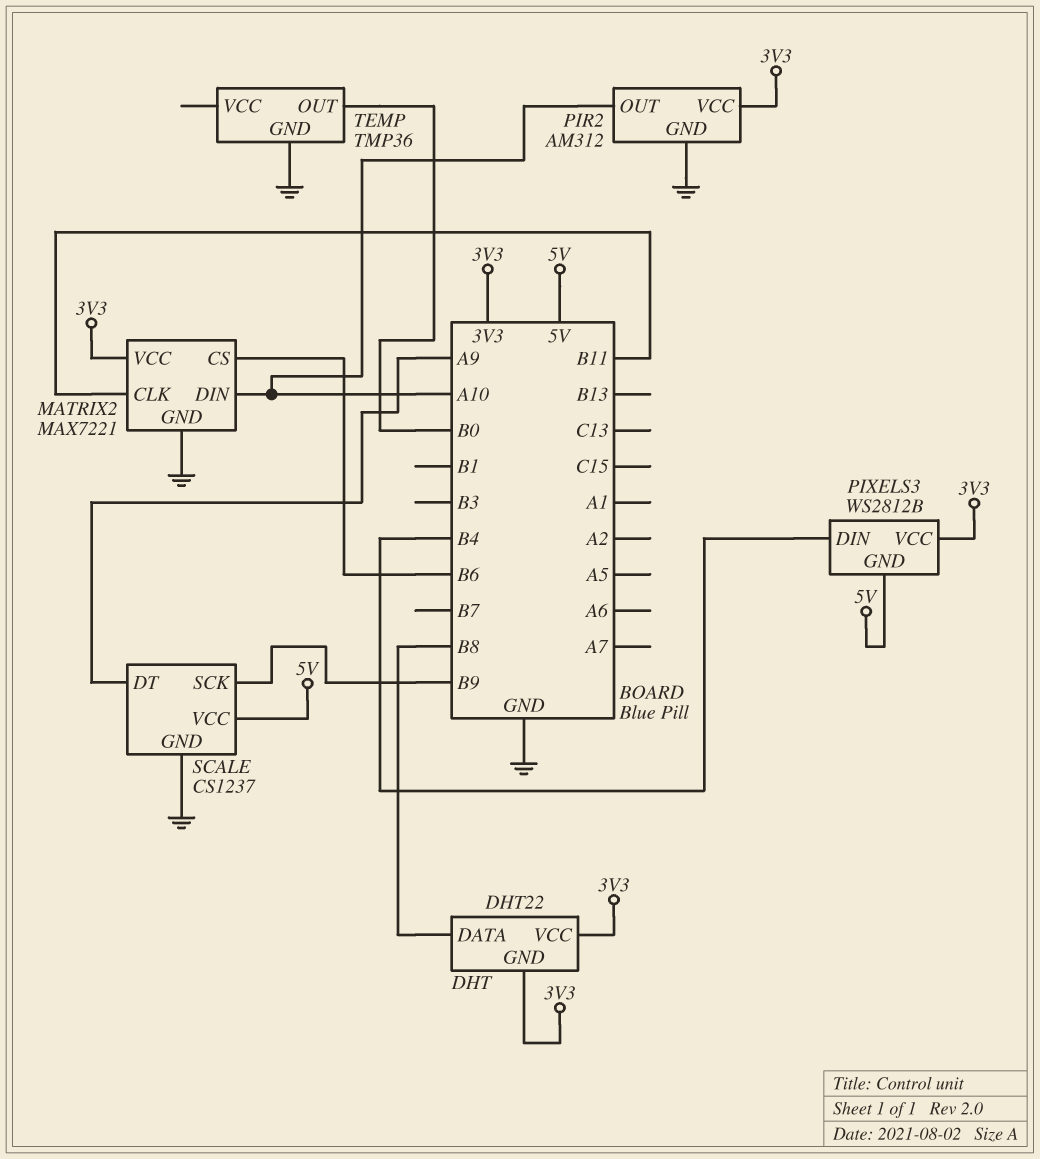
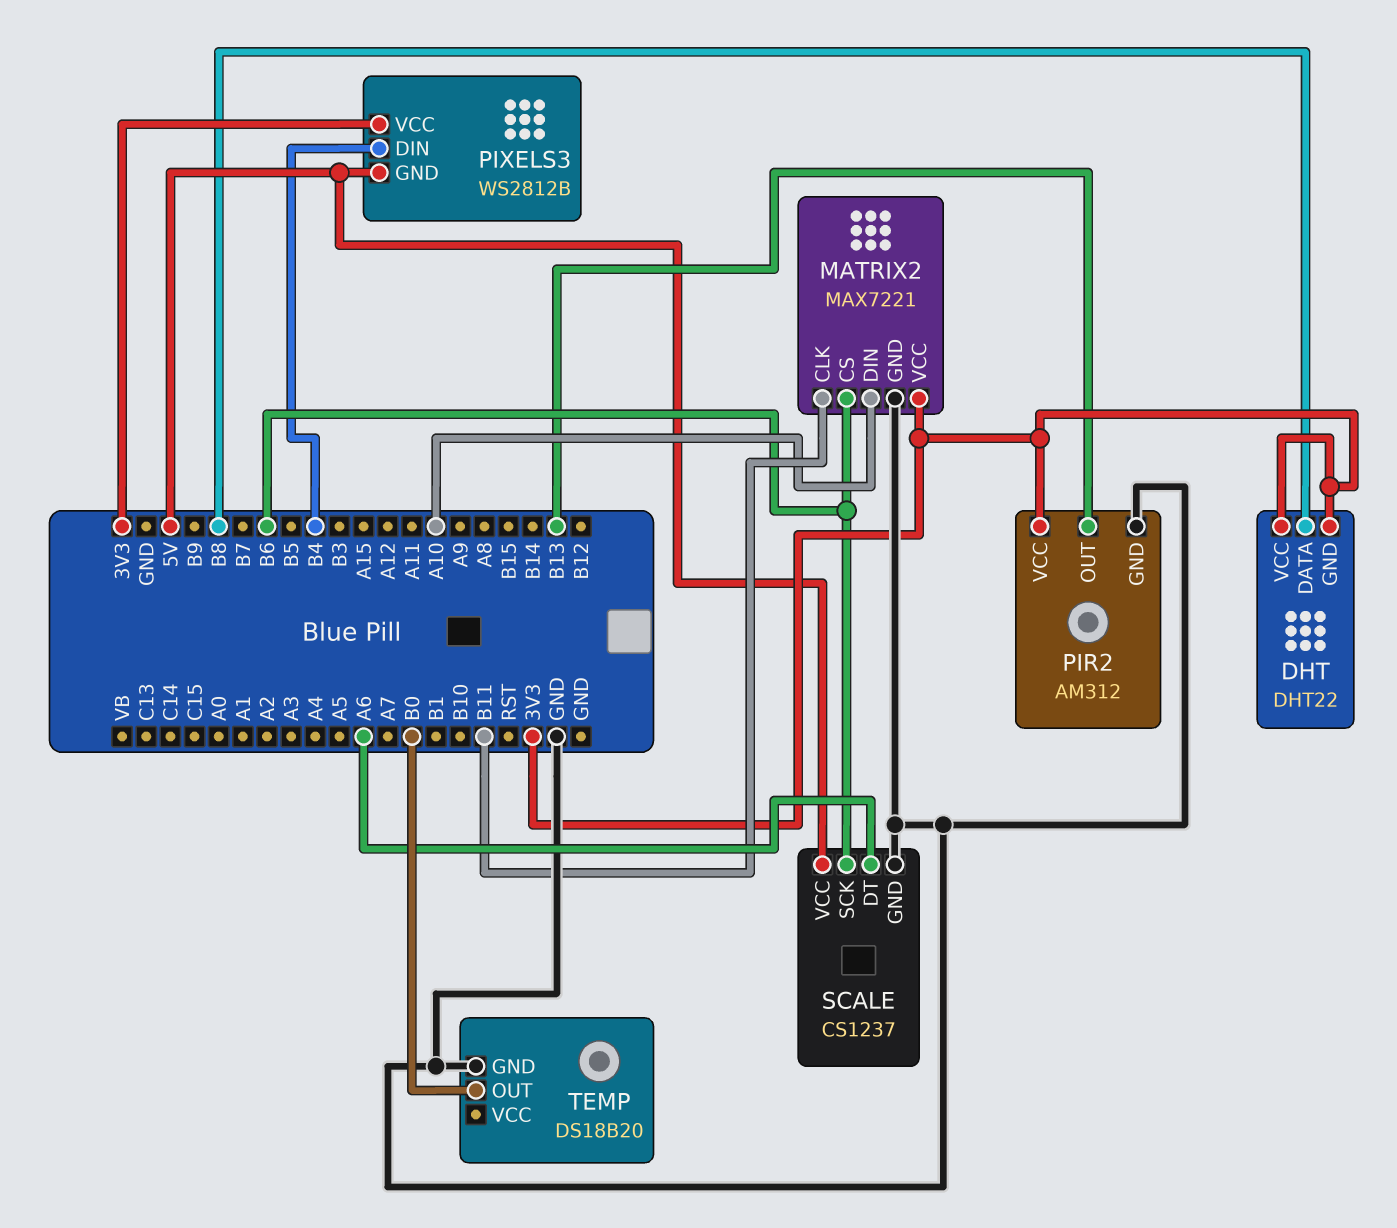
PIR2 pin OUT: A10 -> B13
SCALE pin DT: A9 -> A6
SCALE pin SCK: B9 -> B6
TEMP: TMP36 -> DS18B20

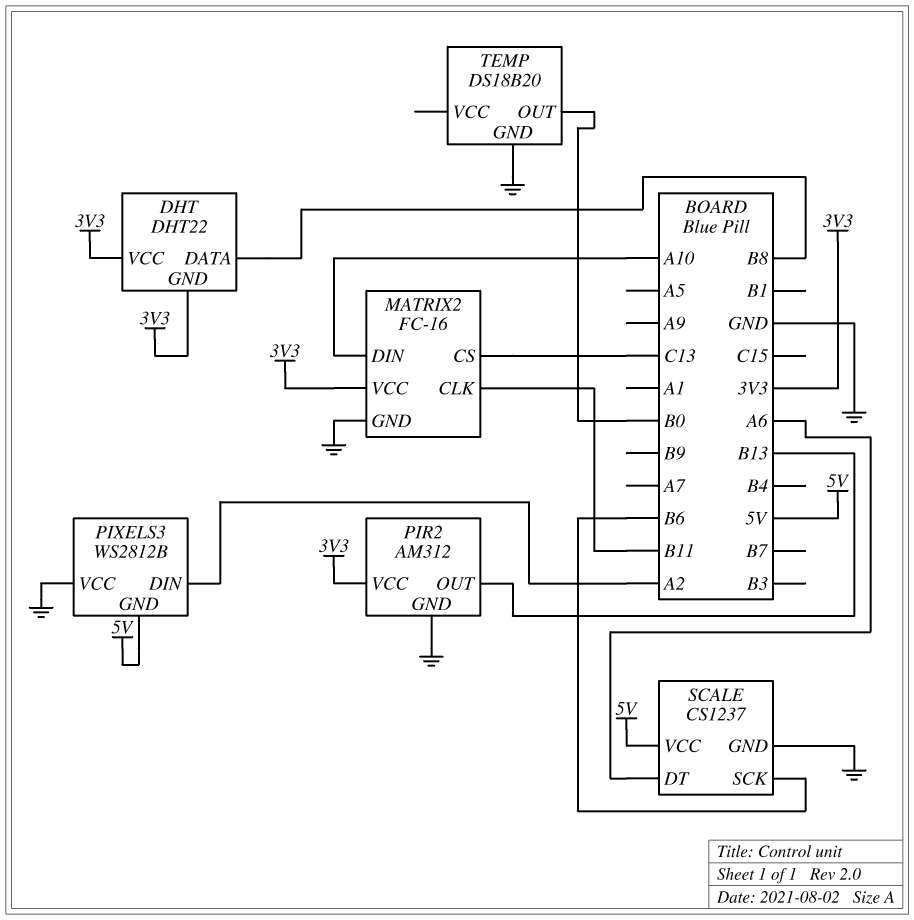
MATRIX2: MAX7221 -> FC-16
MATRIX2 pin CS: B6 -> C13
PIXELS3 pin DIN: B4 -> A2
PIXELS3 pin VCC: 3V3 -> GND

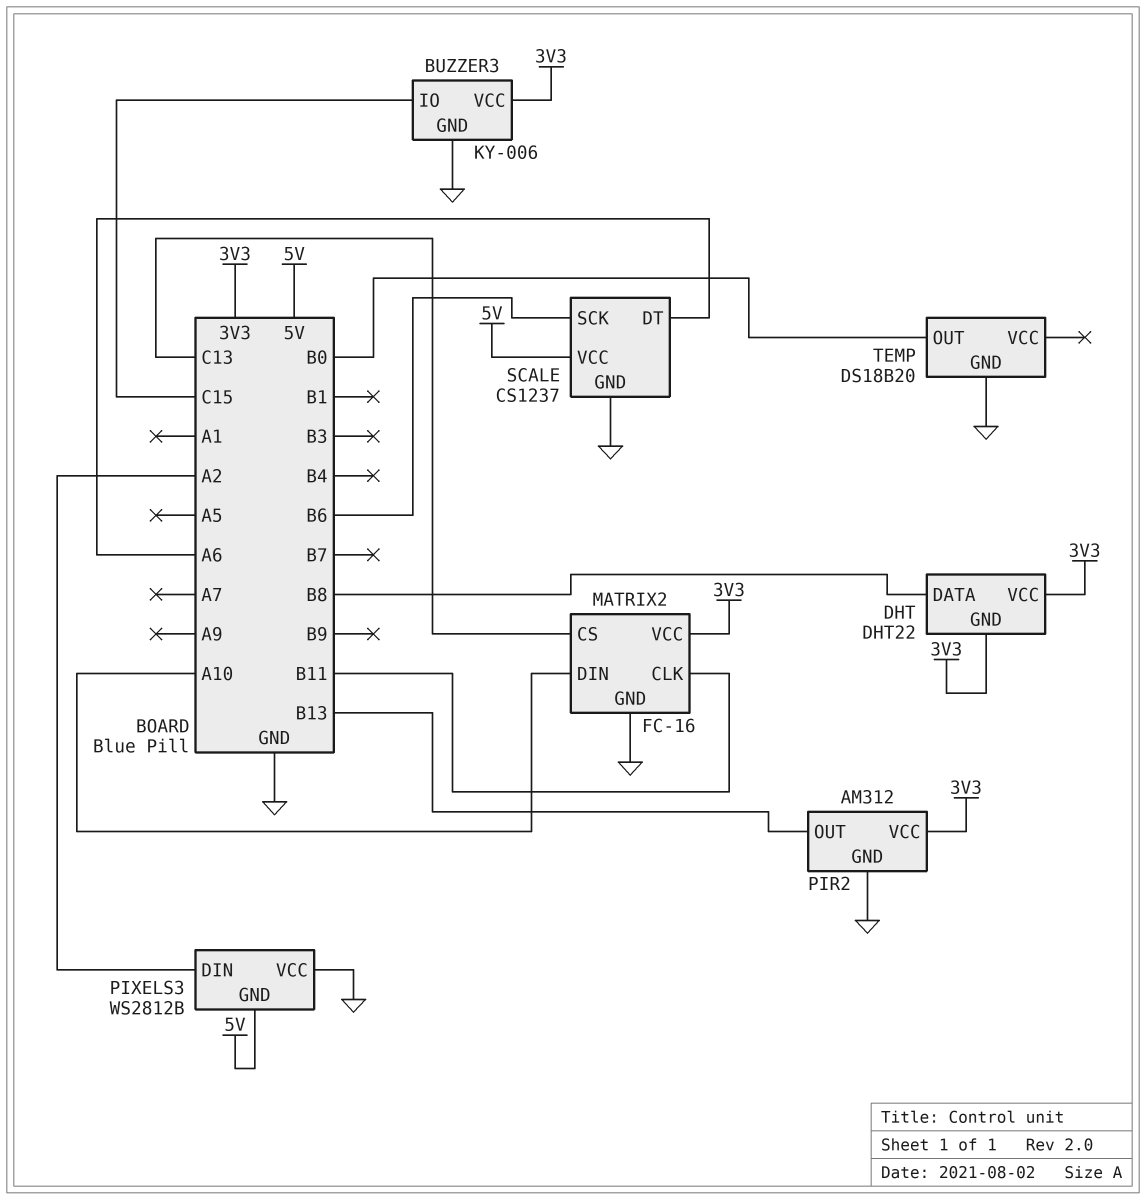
BUZZER3: none -> KY-006
BUZZER3 pin GND: none -> GND
BUZZER3 pin IO: none -> C15
BUZZER3 pin VCC: none -> 3V3

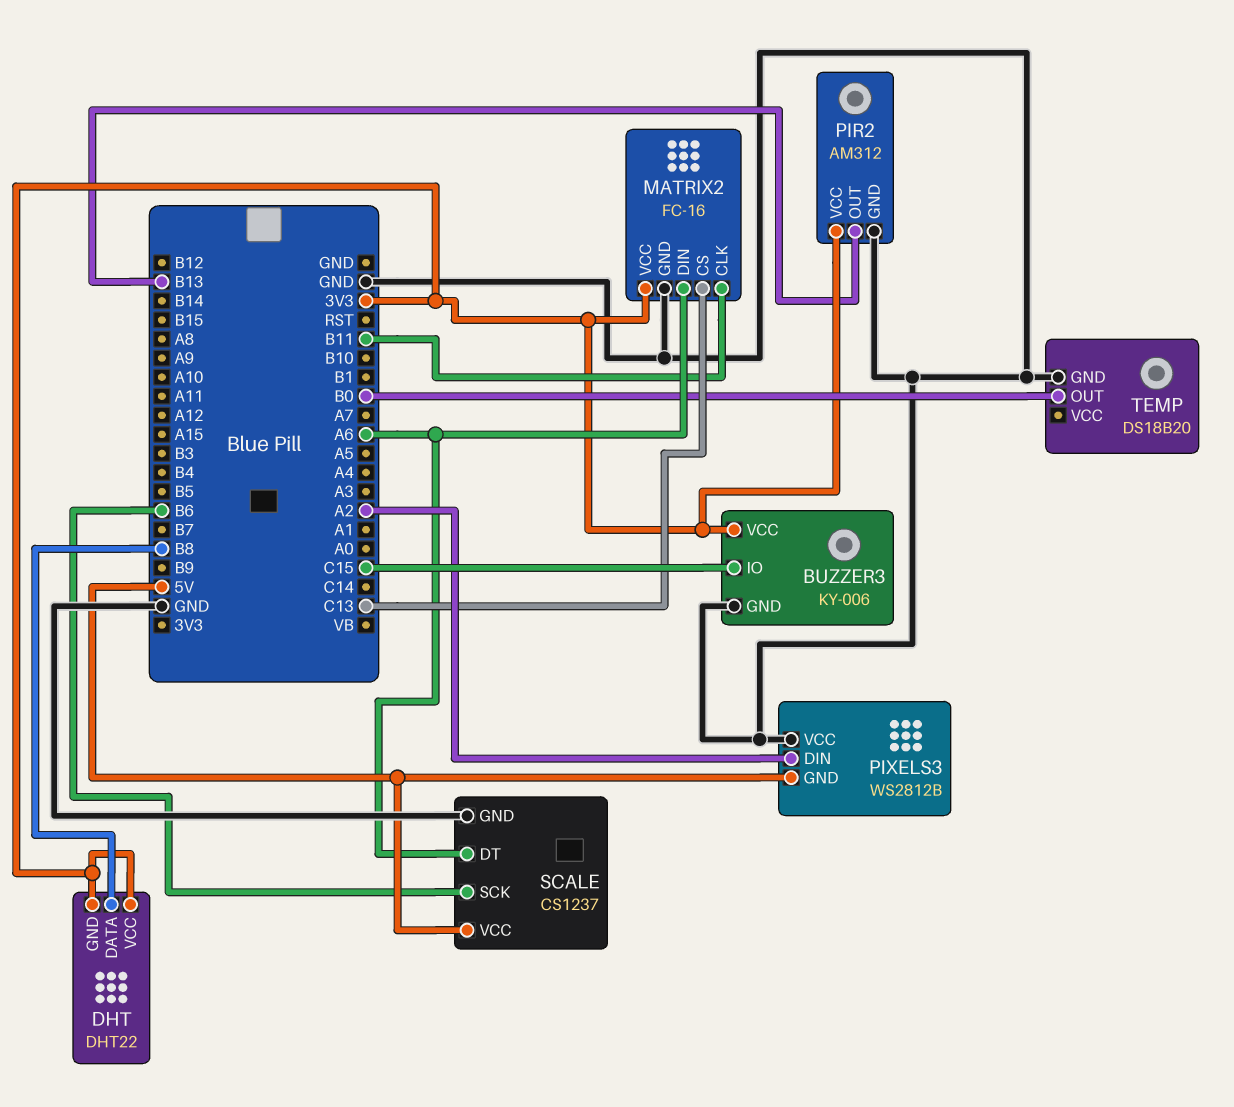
MATRIX2 pin DIN: A10 -> A6

